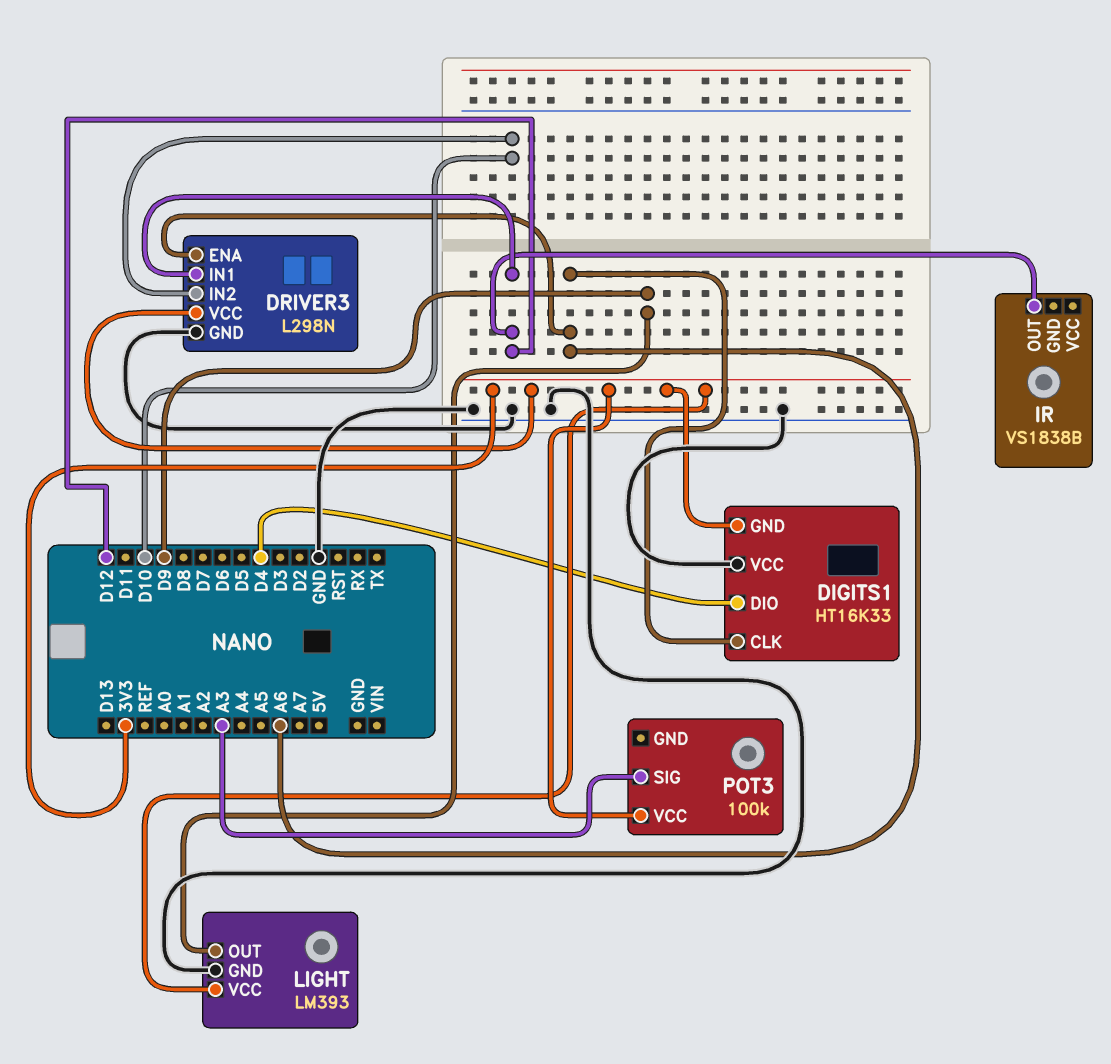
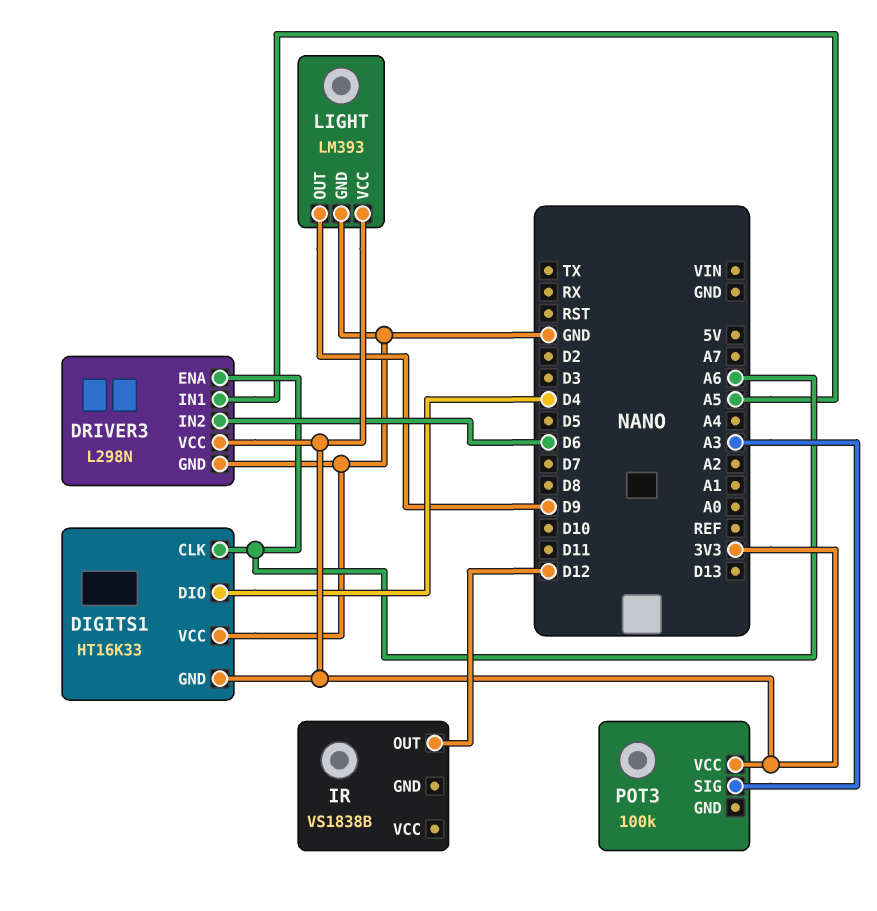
DRIVER3 pin IN1: D12 -> A5
DRIVER3 pin IN2: D10 -> D6

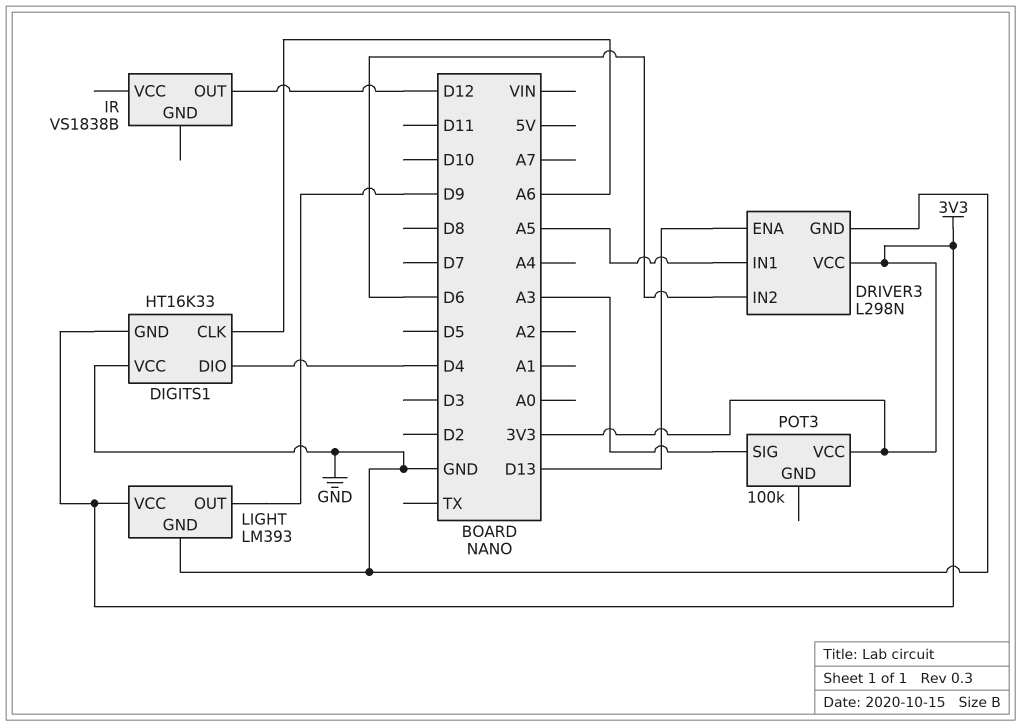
DRIVER3 pin ENA: A6 -> D13

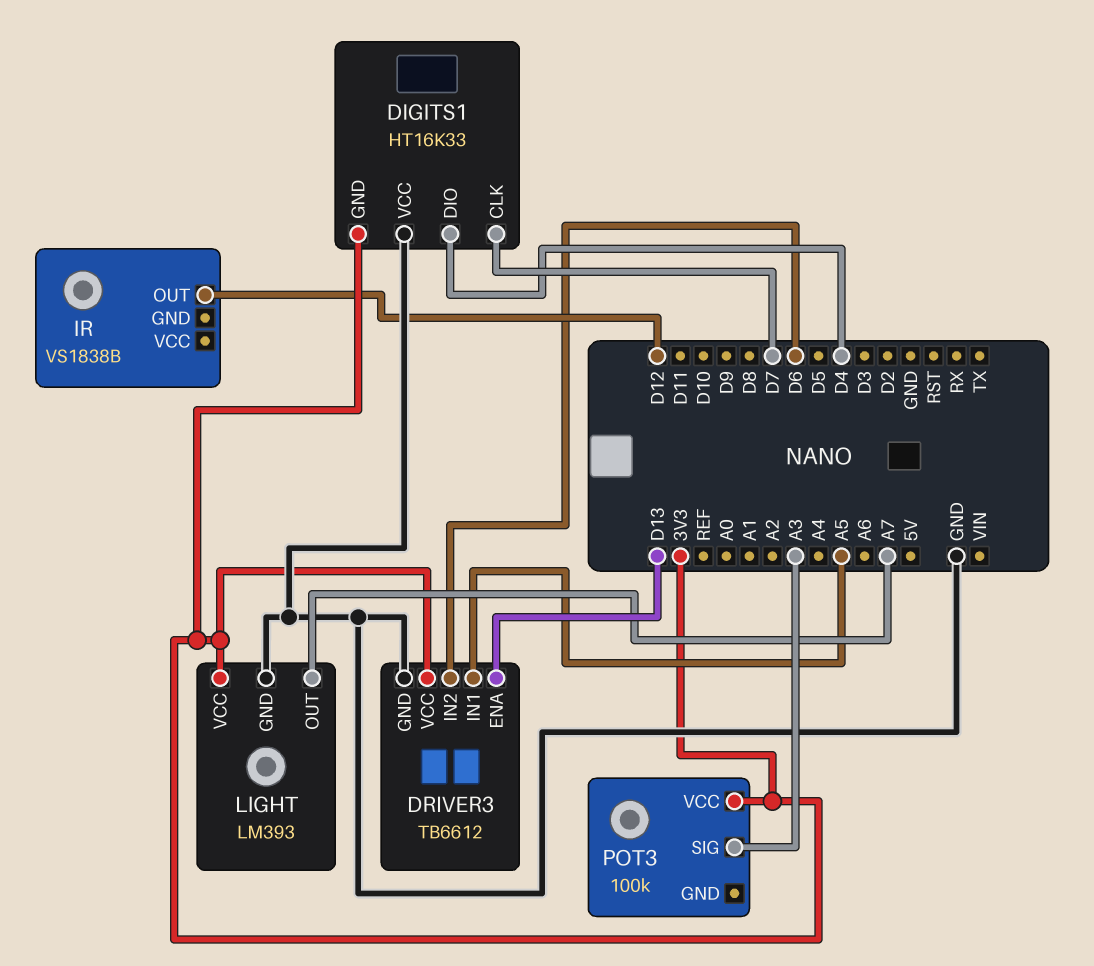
DIGITS1 pin CLK: A6 -> D7
DRIVER3: L298N -> TB6612
LIGHT pin OUT: D9 -> A7

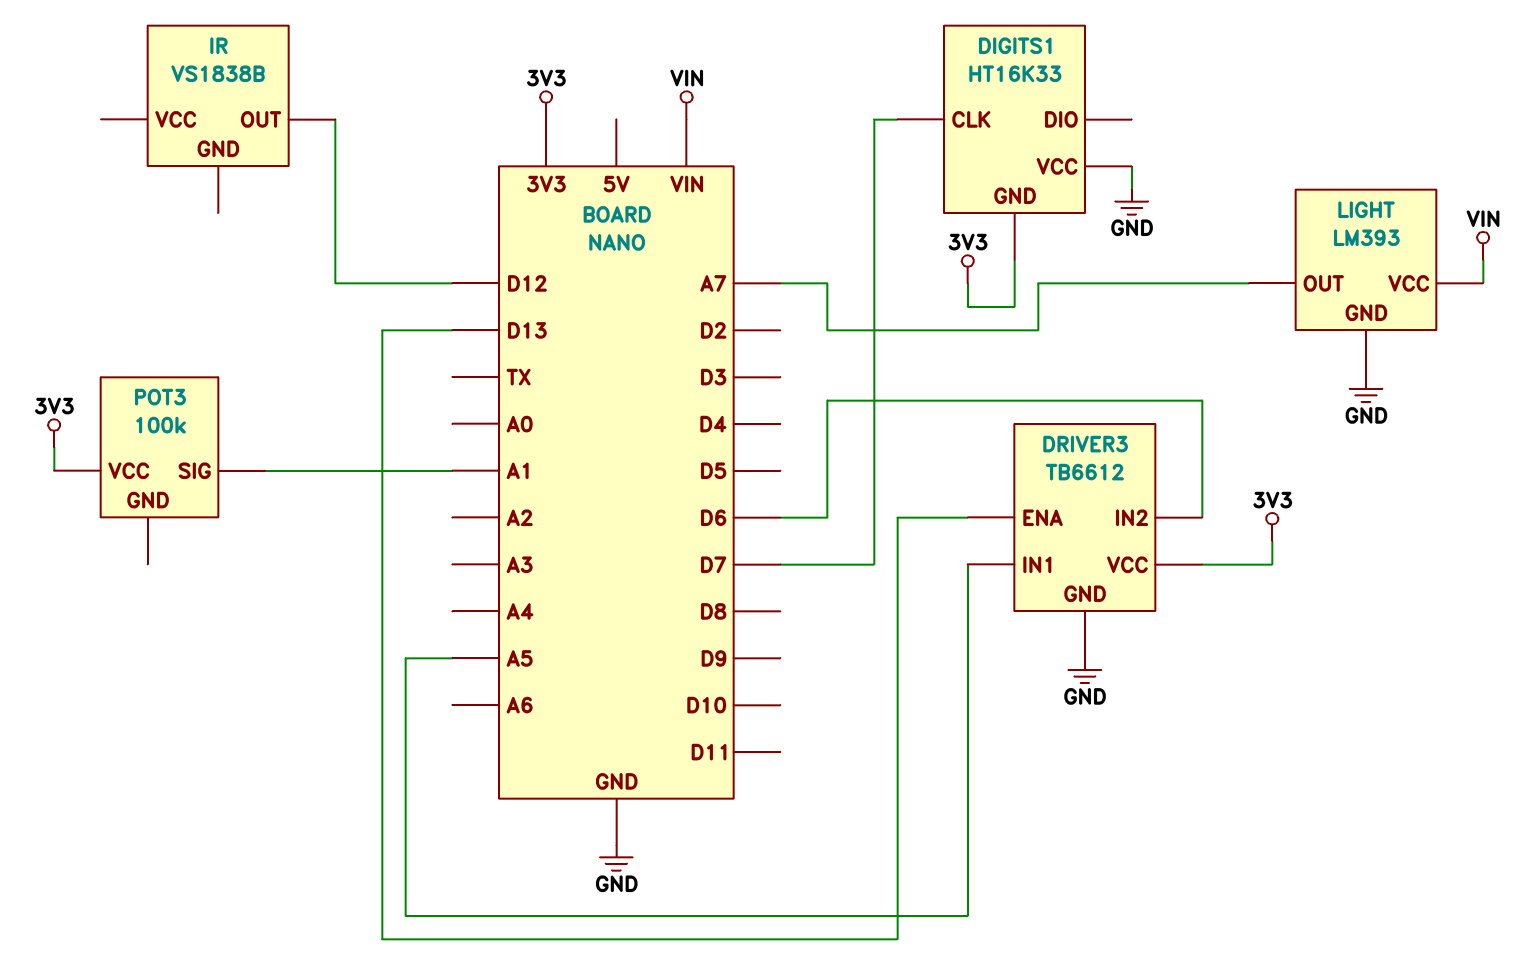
DIGITS1 pin DIO: D4 -> none
LIGHT pin VCC: 3V3 -> VIN
POT3 pin SIG: A3 -> A1

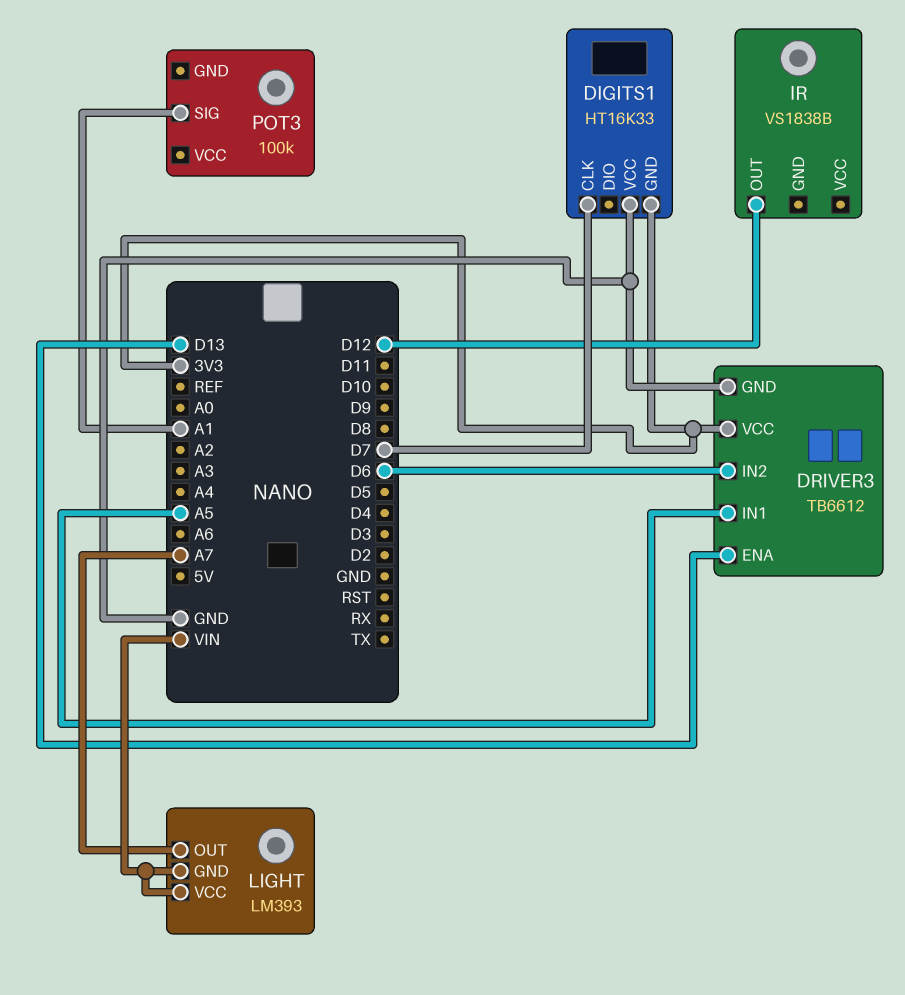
LIGHT pin GND: GND -> VIN
POT3 pin VCC: 3V3 -> none

